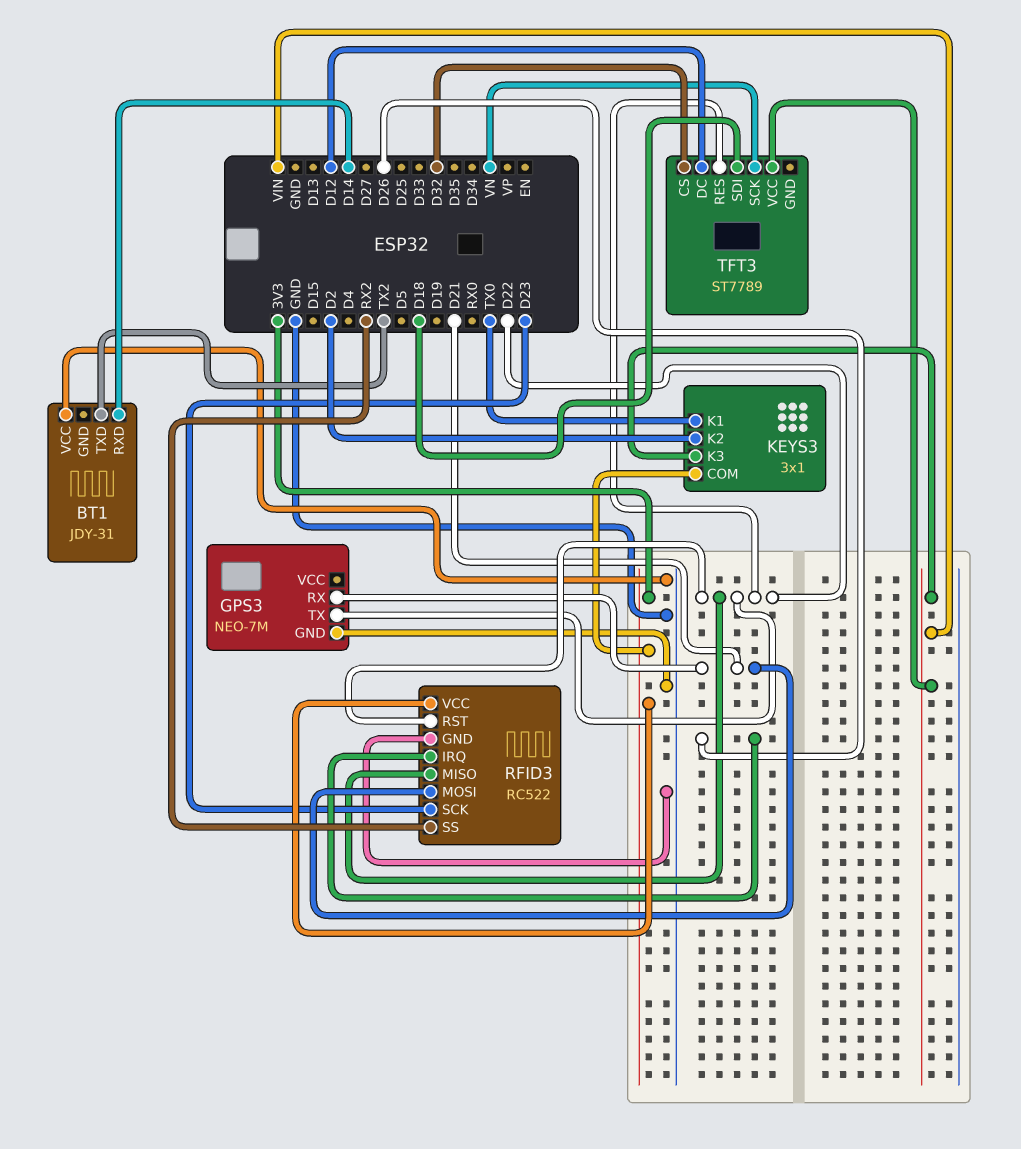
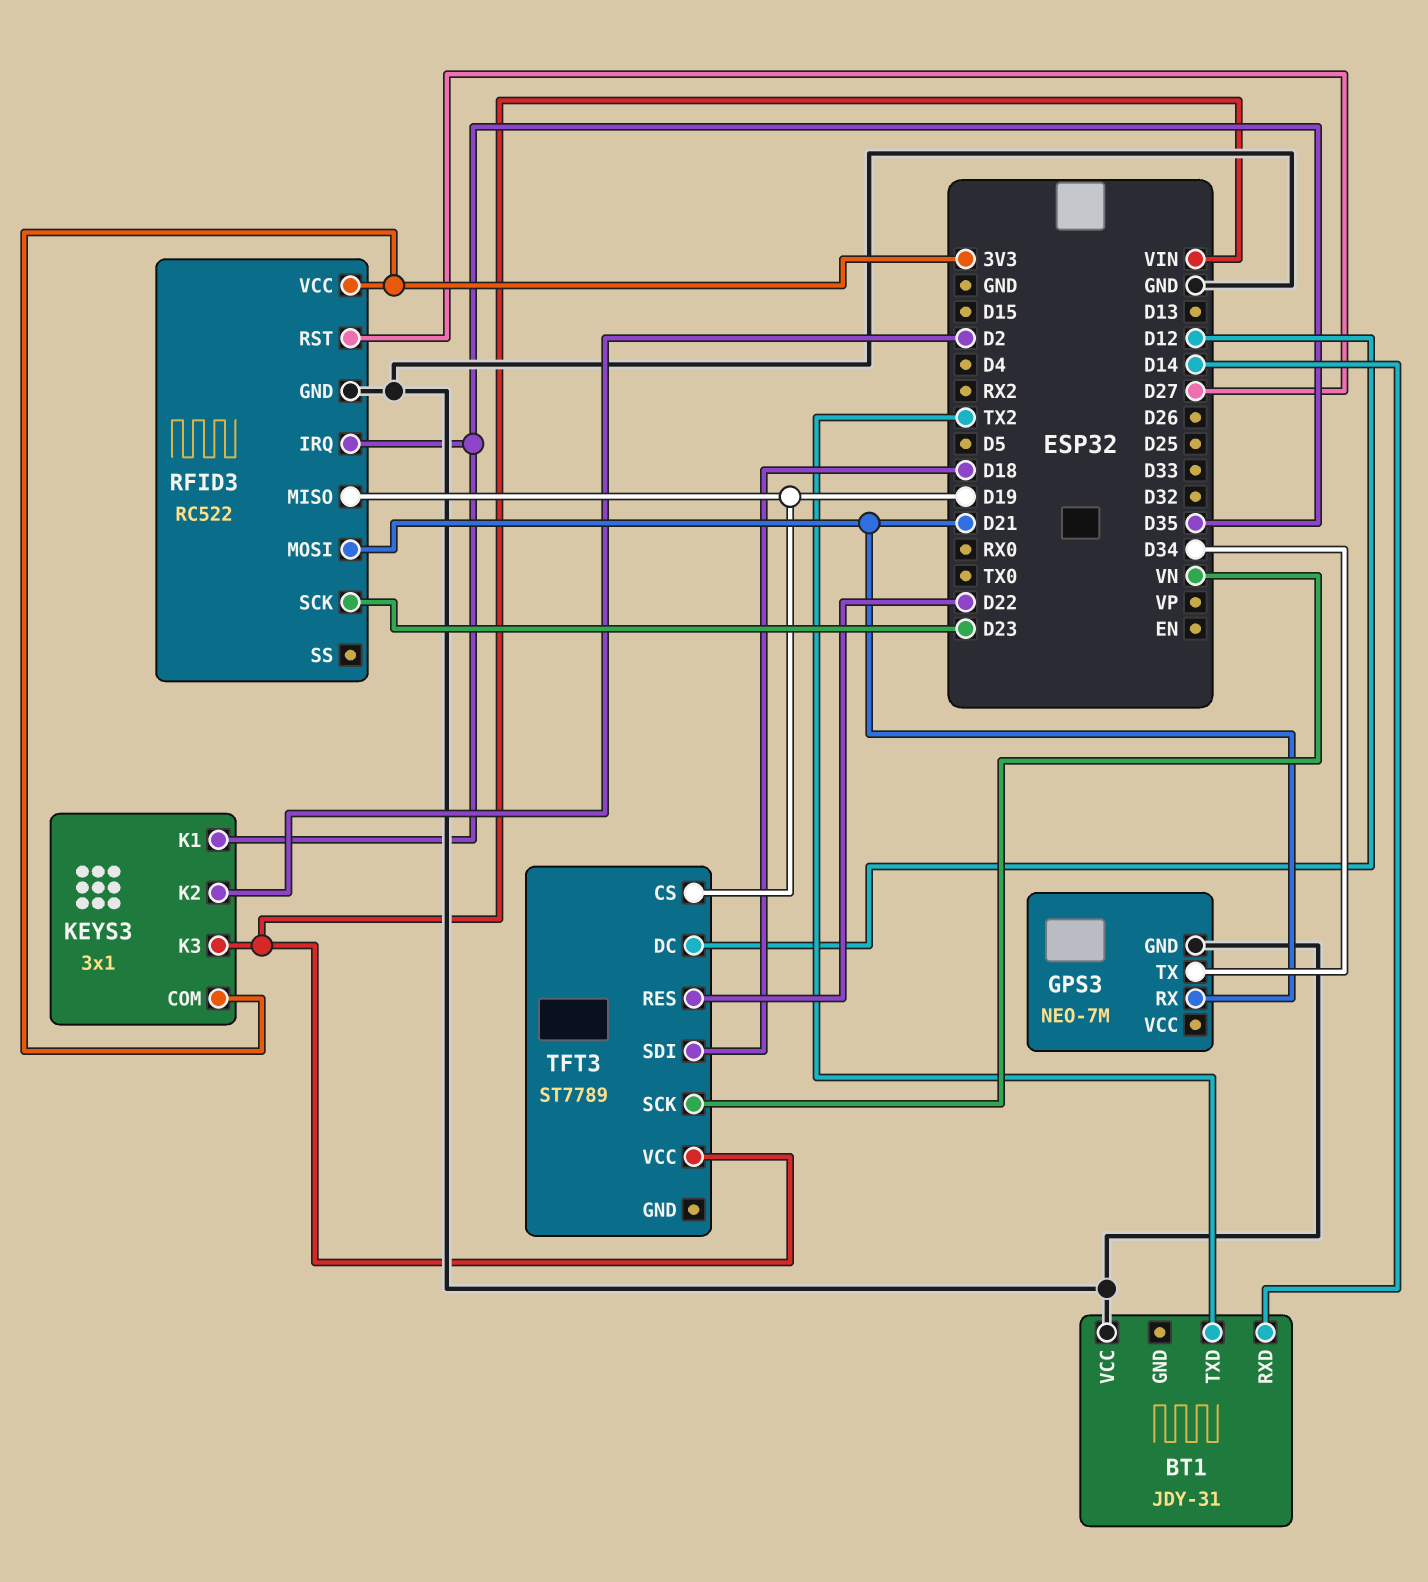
GPS3 pin TX: D22 -> D34
KEYS3 pin K1: TX0 -> D35
RFID3 pin IRQ: D26 -> D35
RFID3 pin MISO: D22 -> D19
RFID3 pin RST: D22 -> D27
RFID3 pin SS: RX2 -> none
TFT3 pin CS: D32 -> D19

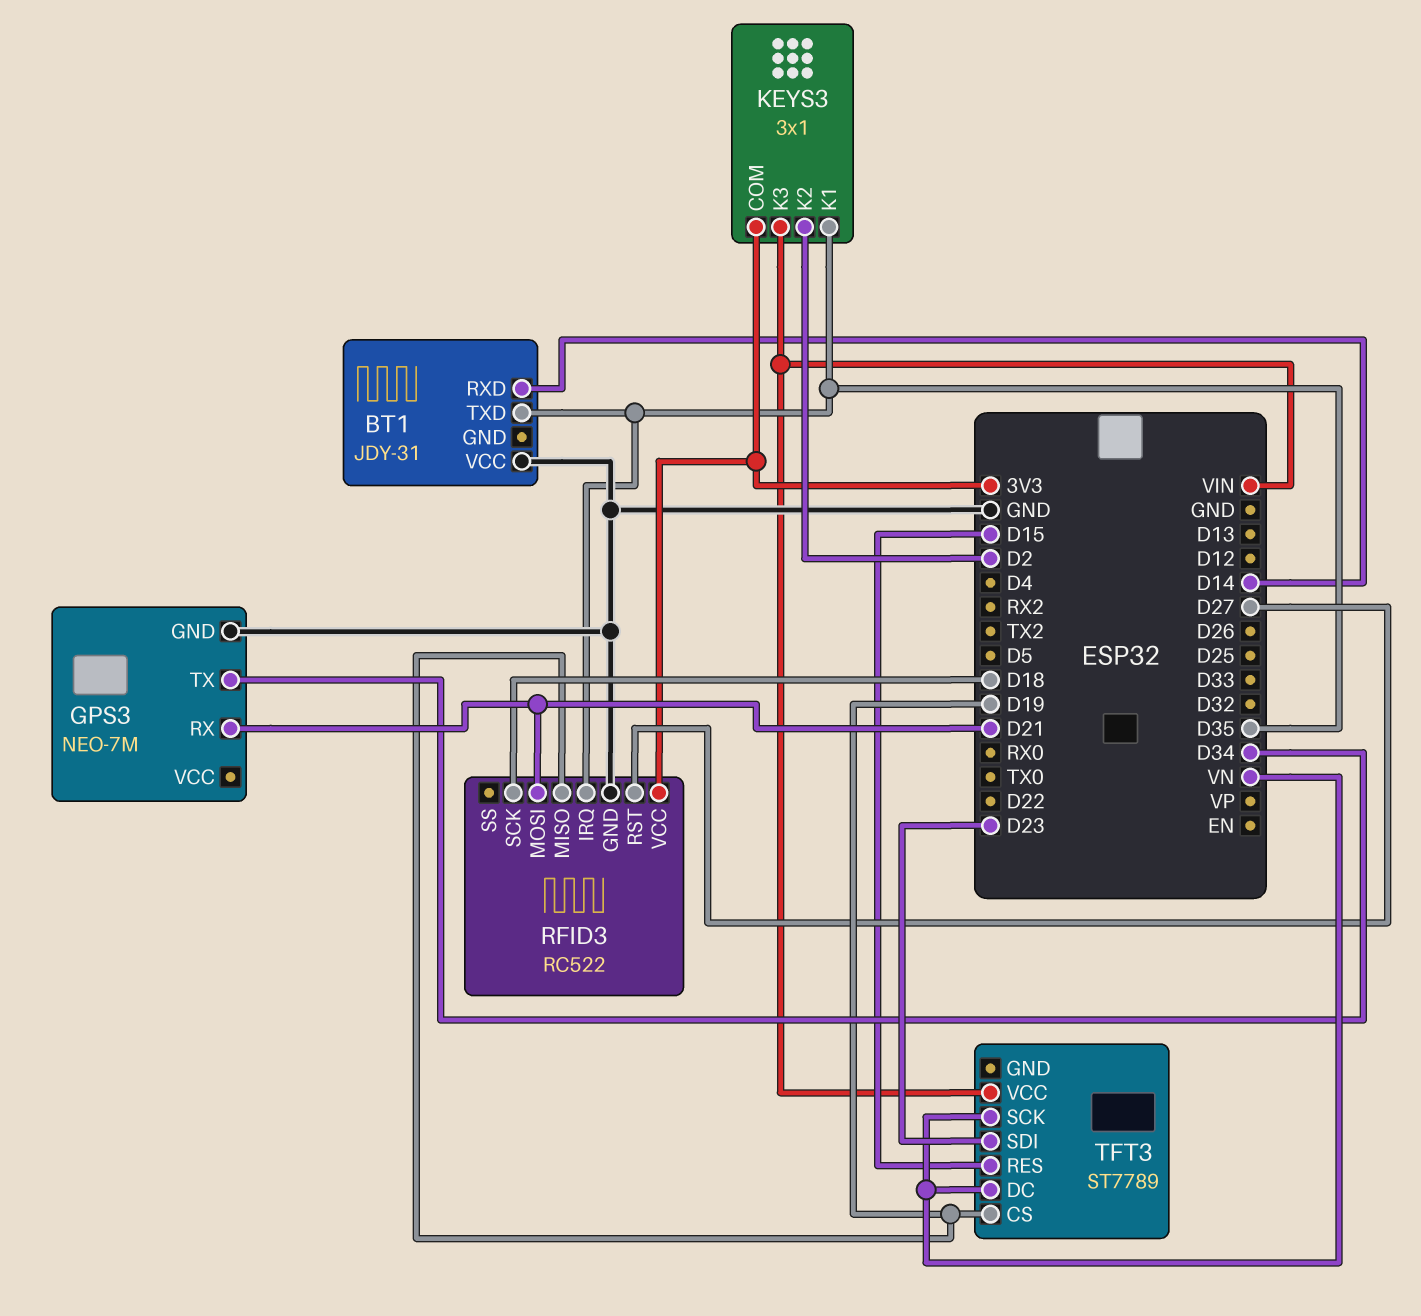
BT1 pin TXD: TX2 -> D35
RFID3 pin SCK: D23 -> D18
TFT3 pin DC: D12 -> VN
TFT3 pin RES: D22 -> D15
TFT3 pin SDI: D18 -> D23

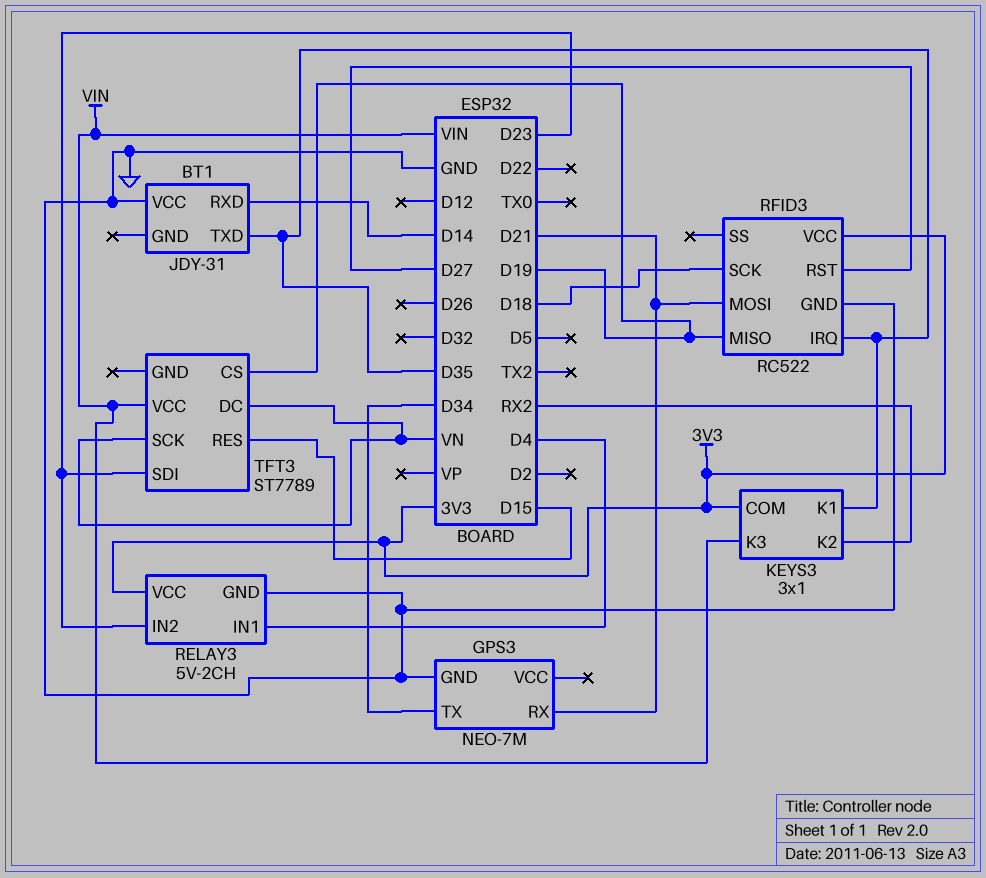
KEYS3 pin K2: D2 -> RX2
RELAY3: none -> 5V-2CH
RELAY3 pin GND: none -> GND
RELAY3 pin IN1: none -> D4
RELAY3 pin IN2: none -> D23
RELAY3 pin VCC: none -> 3V3

